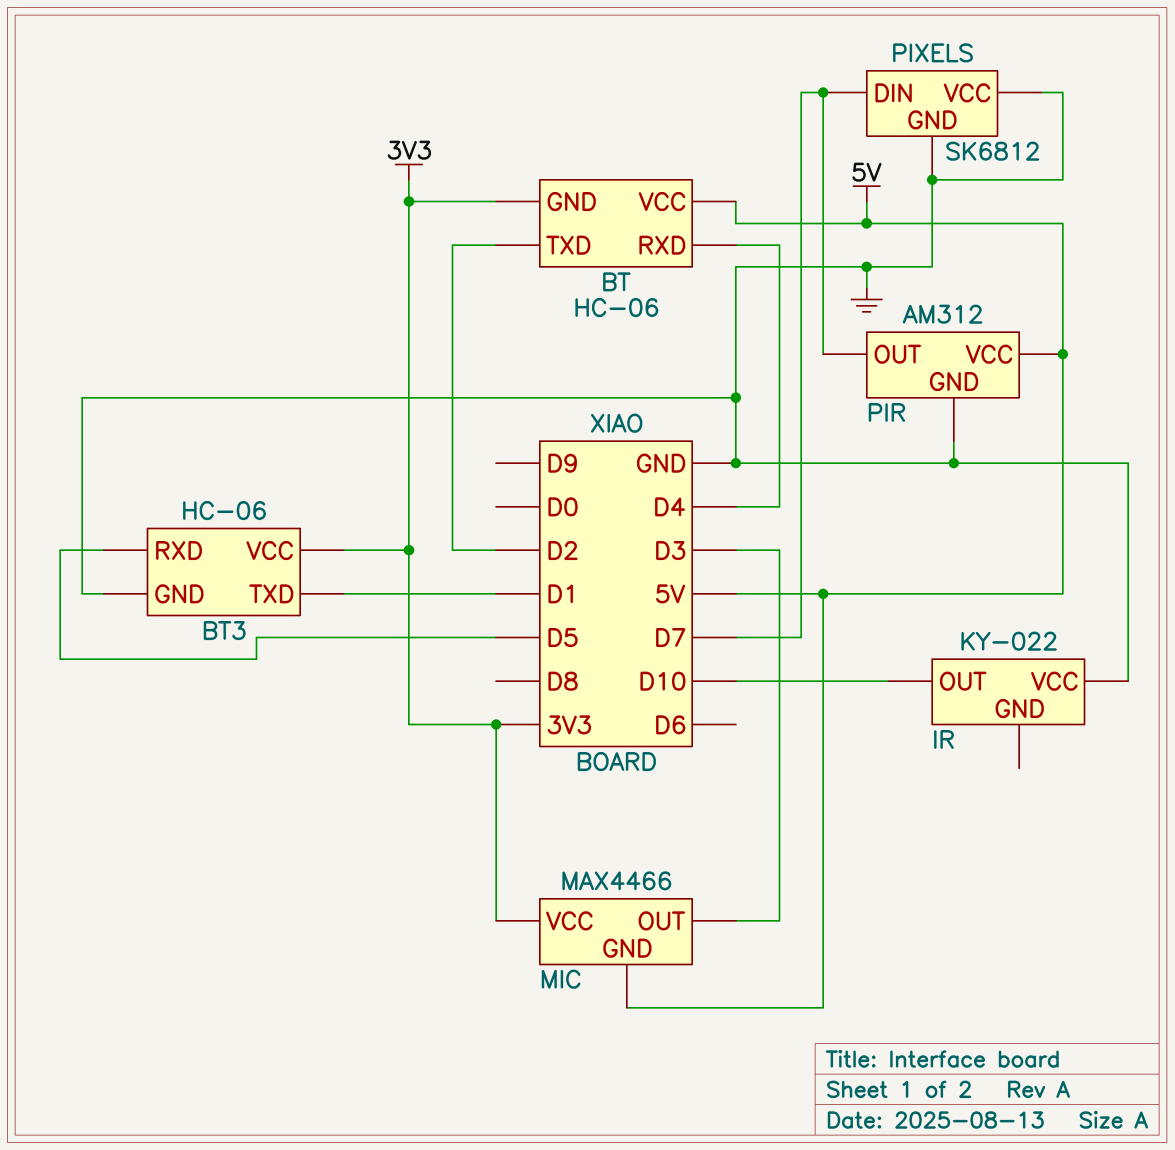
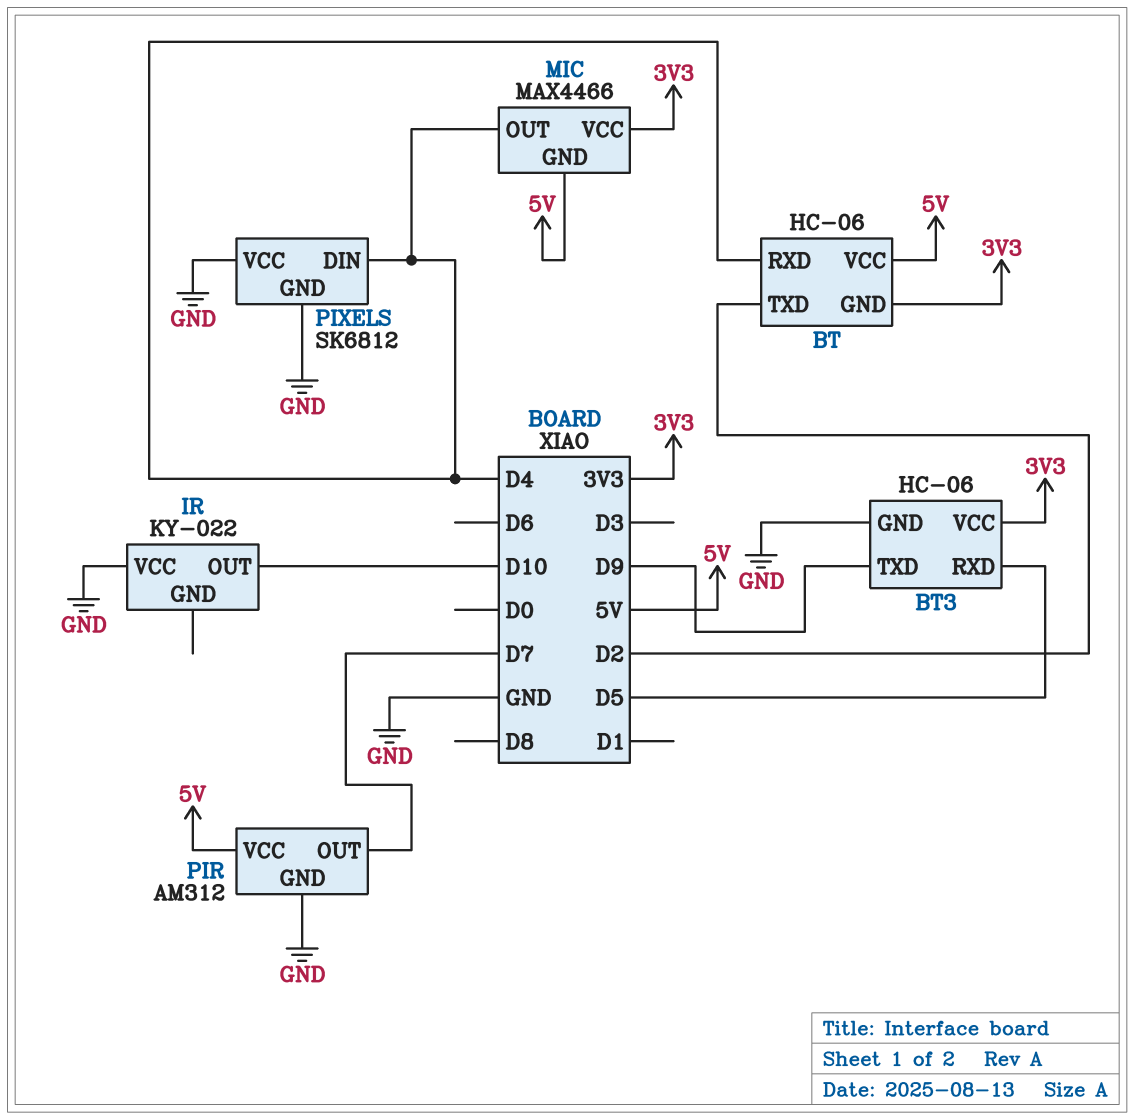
BT3 pin TXD: D1 -> D9
MIC pin OUT: D3 -> D4
PIXELS pin DIN: D7 -> D4

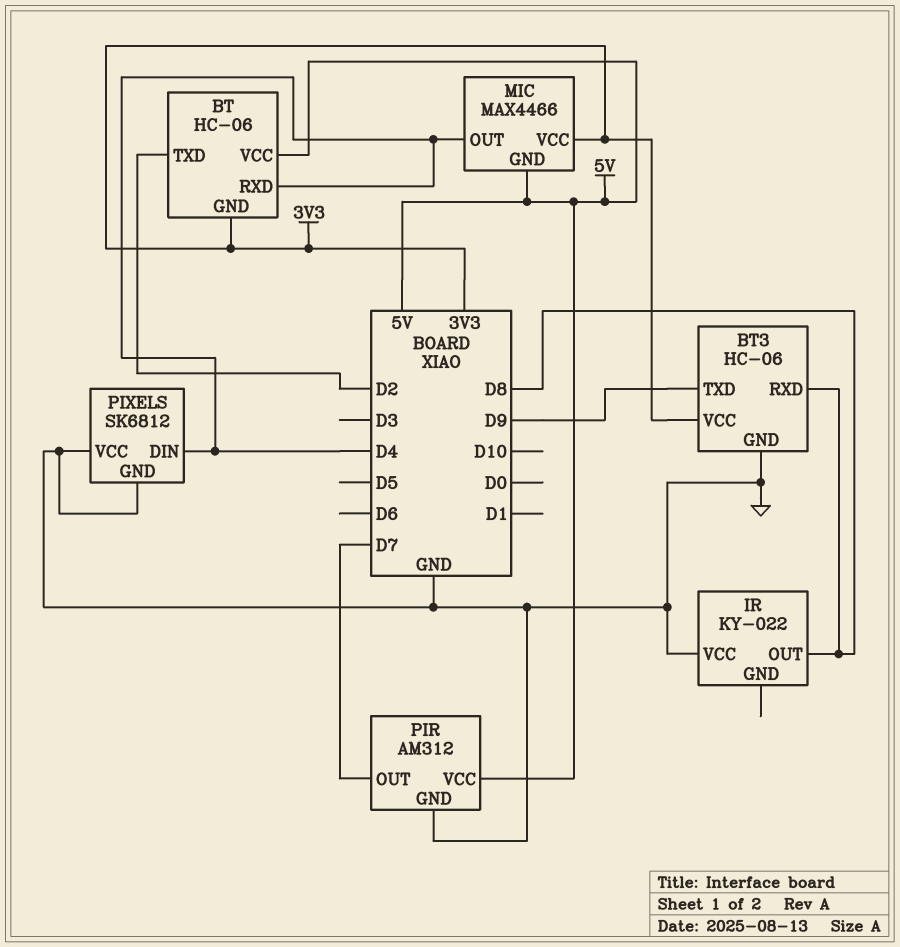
BT3 pin RXD: D5 -> D8
IR pin OUT: D10 -> D8

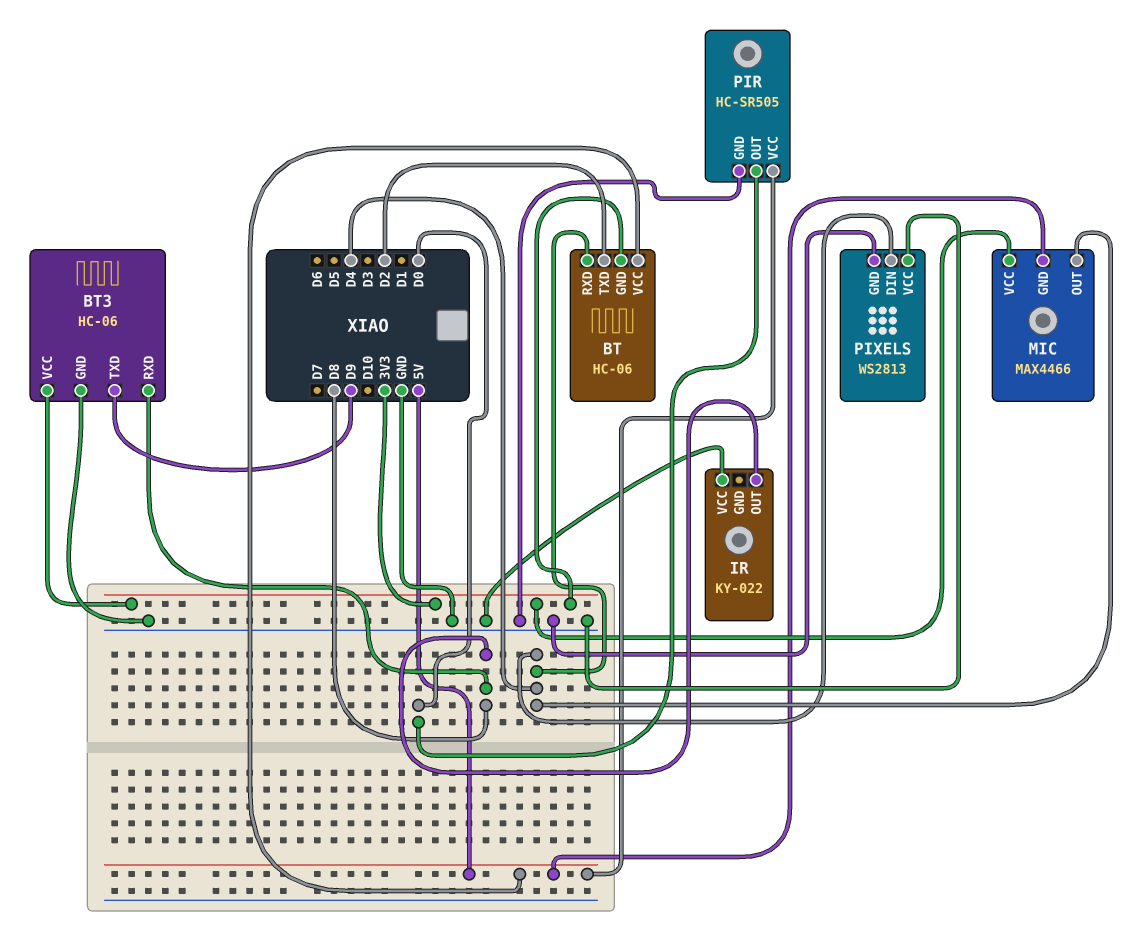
PIR: AM312 -> HC-SR505
PIR pin OUT: D7 -> D0
PIXELS: SK6812 -> WS2813

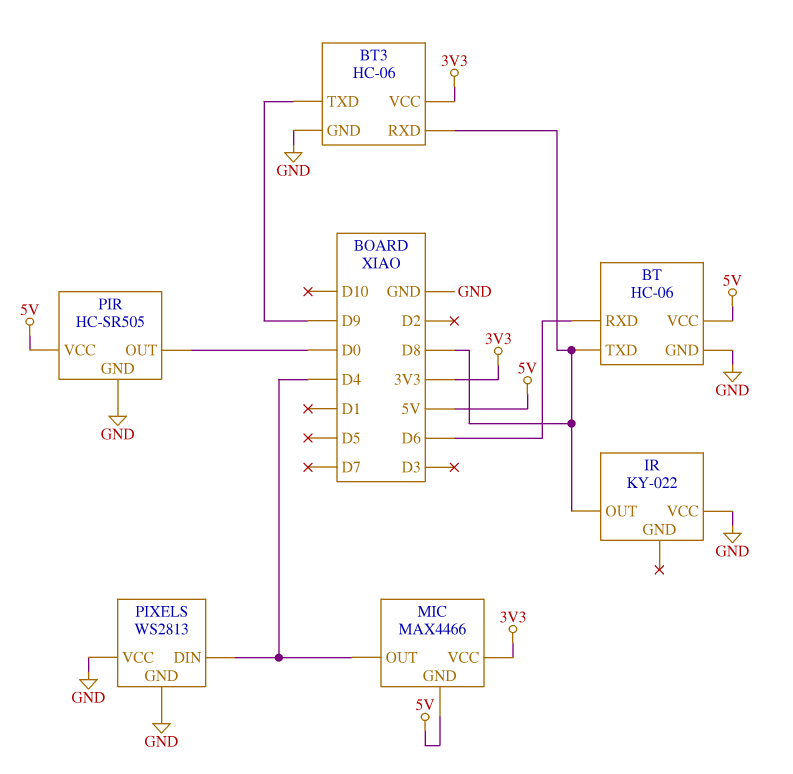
BT pin GND: 3V3 -> GND
BT pin RXD: D4 -> D6
BT pin TXD: D2 -> D8

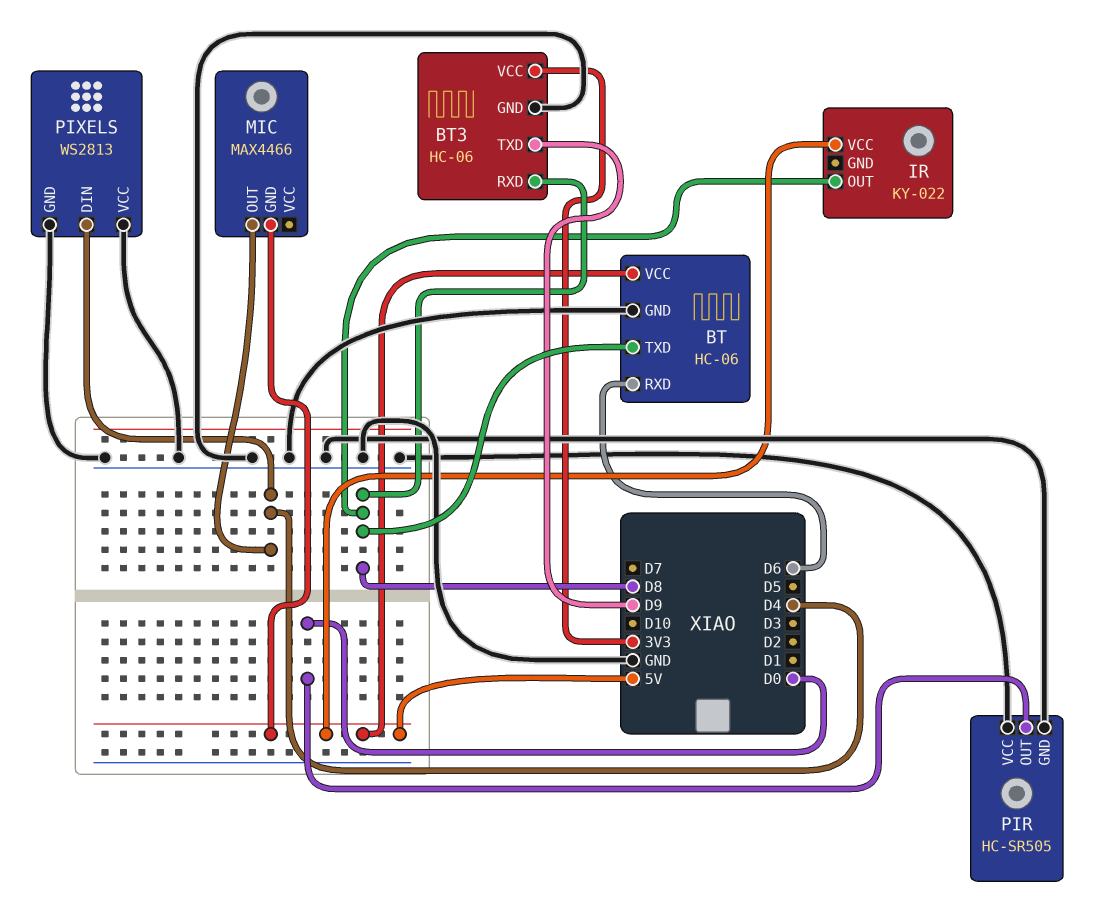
IR pin VCC: GND -> 5V
MIC pin VCC: 3V3 -> none
PIR pin VCC: 5V -> GND

